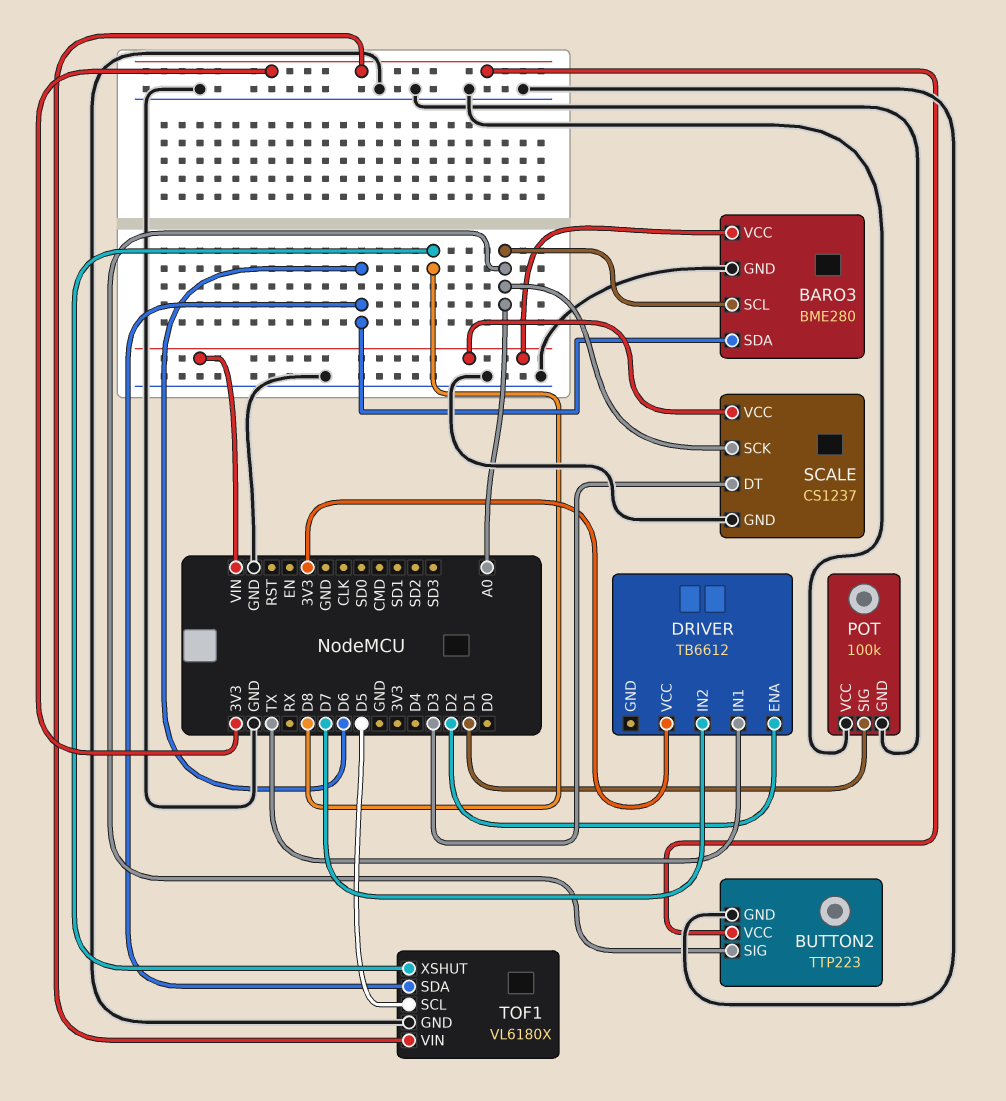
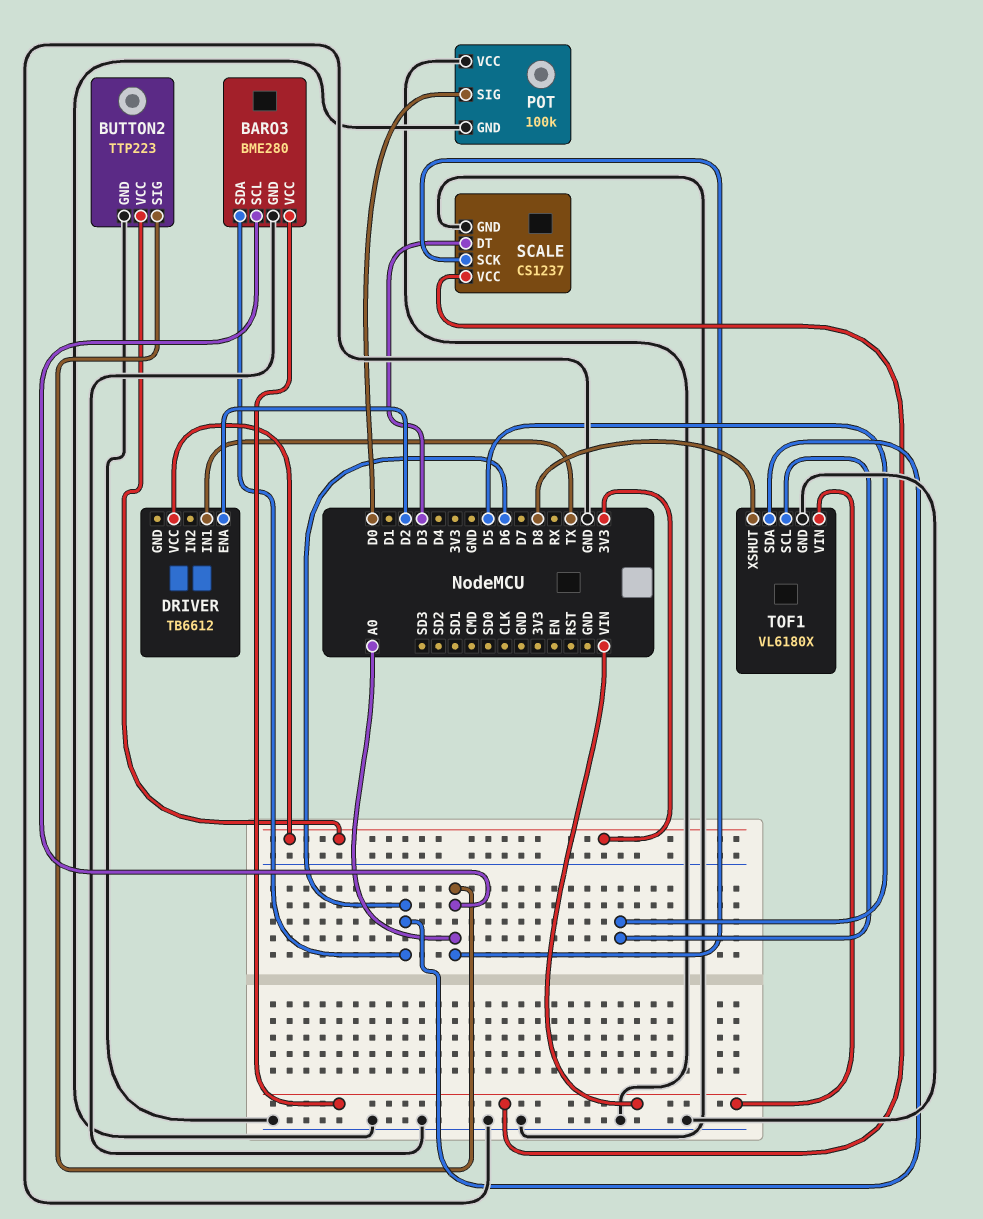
DRIVER pin IN2: D7 -> none
POT pin SIG: D1 -> D0
TOF1 pin VIN: 3V3 -> VIN

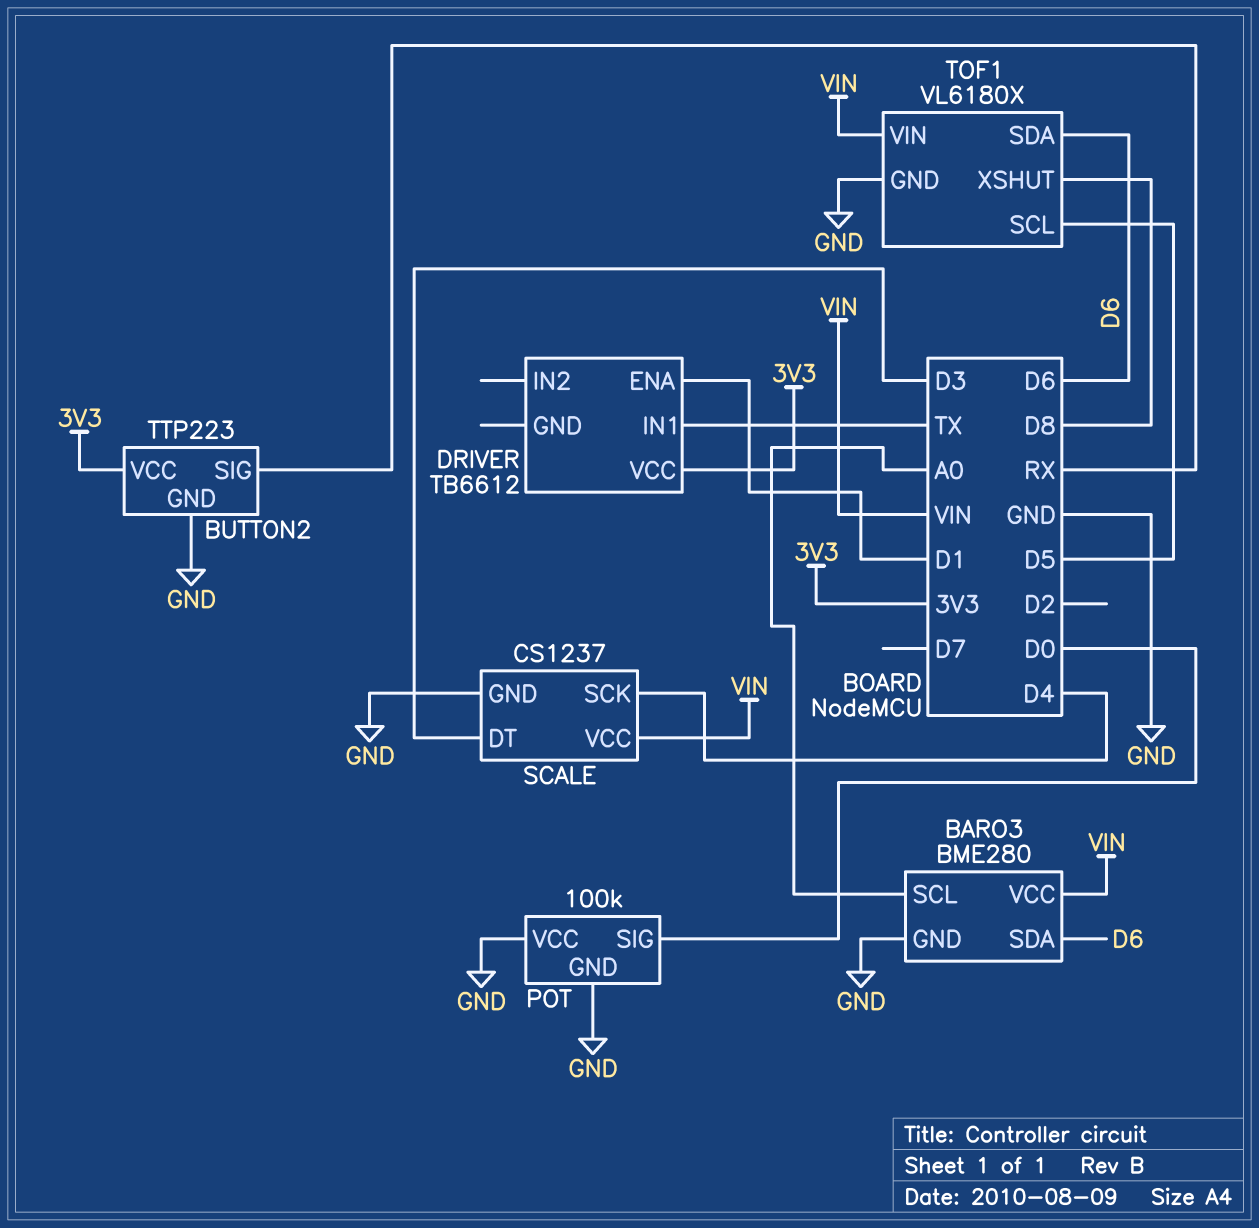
BUTTON2 pin SIG: A0 -> RX
DRIVER pin ENA: D2 -> D1
SCALE pin SCK: A0 -> D4

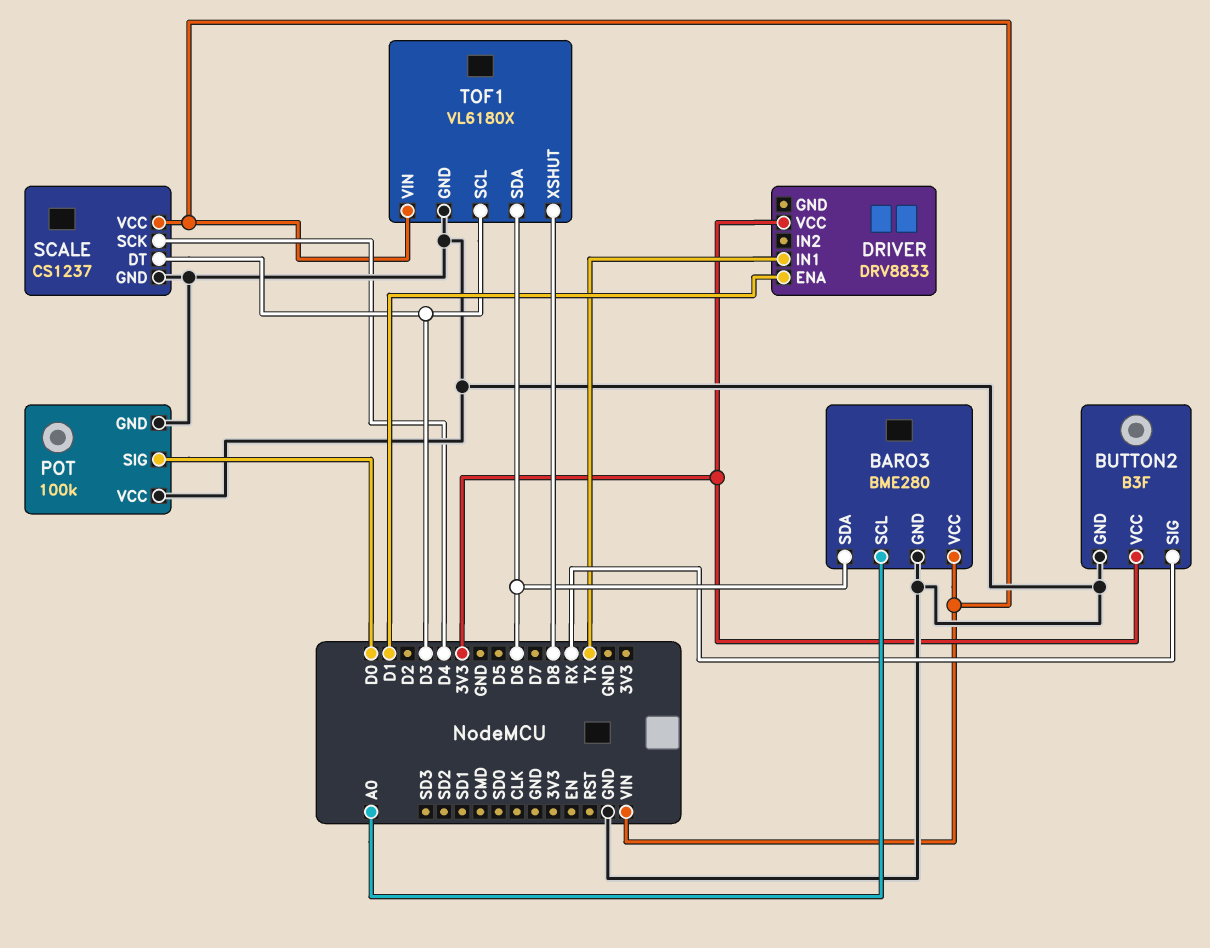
BUTTON2: TTP223 -> B3F
DRIVER: TB6612 -> DRV8833
TOF1 pin SCL: D5 -> D3

